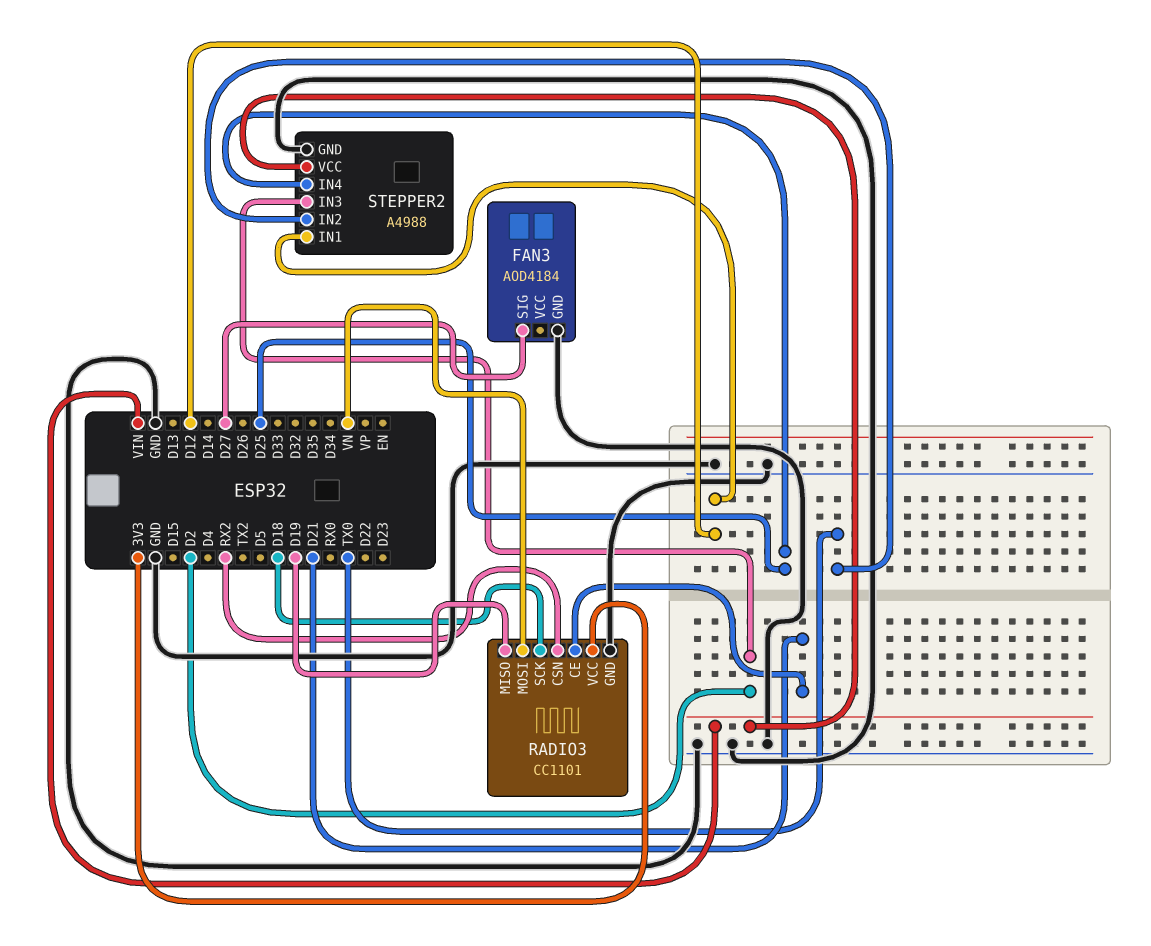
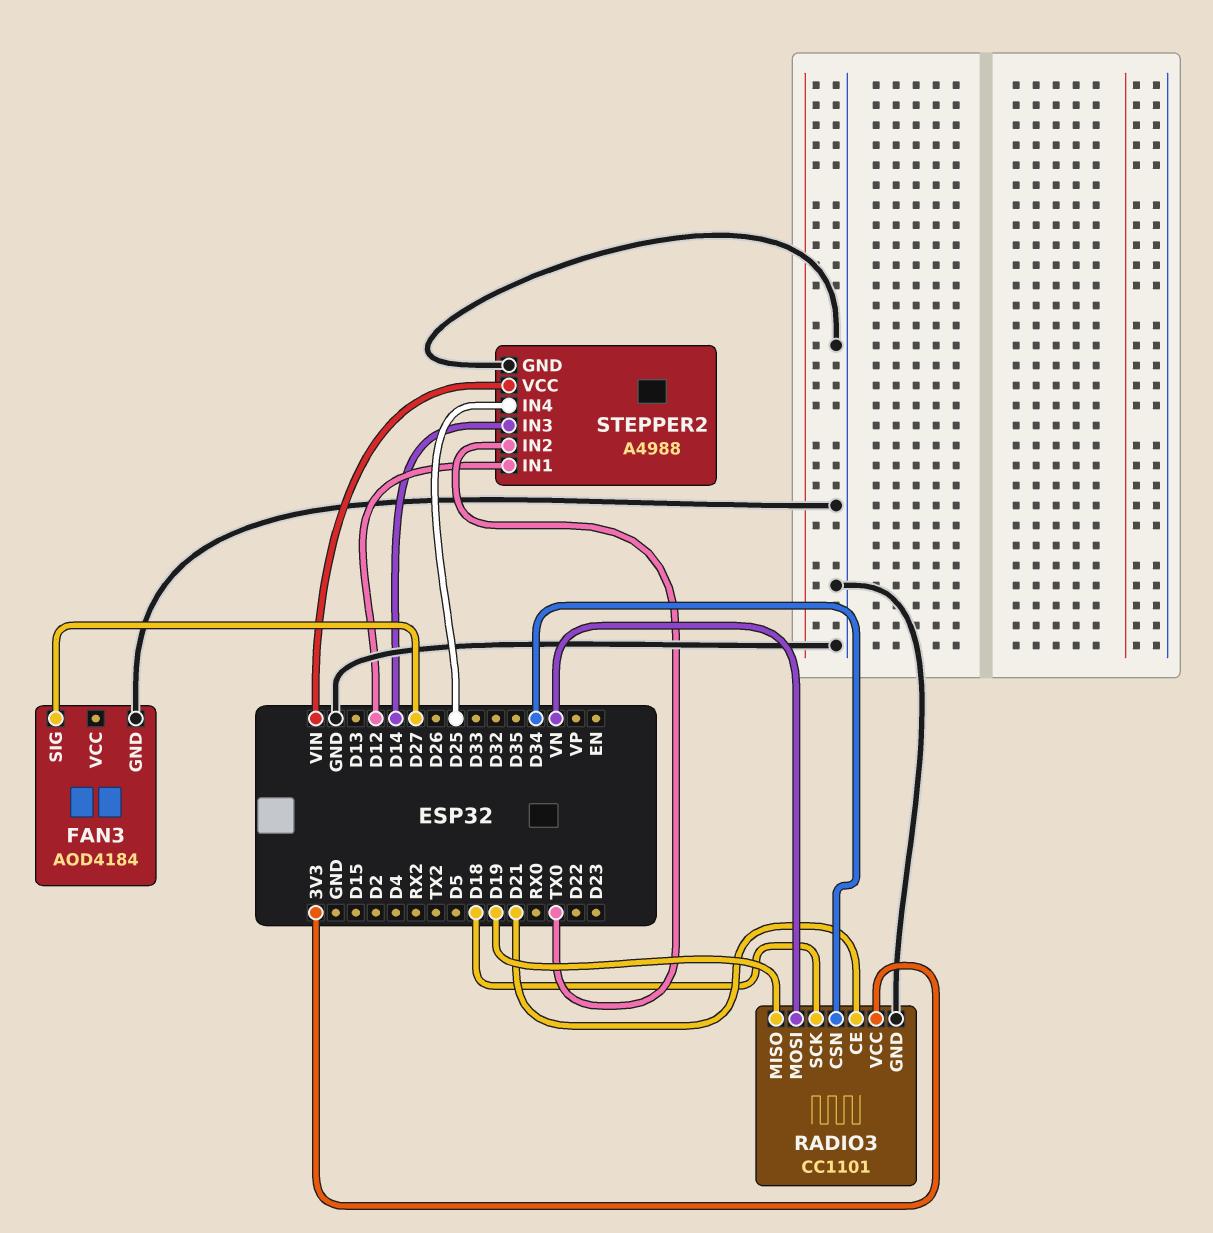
RADIO3 pin CSN: RX2 -> D34
STEPPER2 pin IN3: D2 -> D14

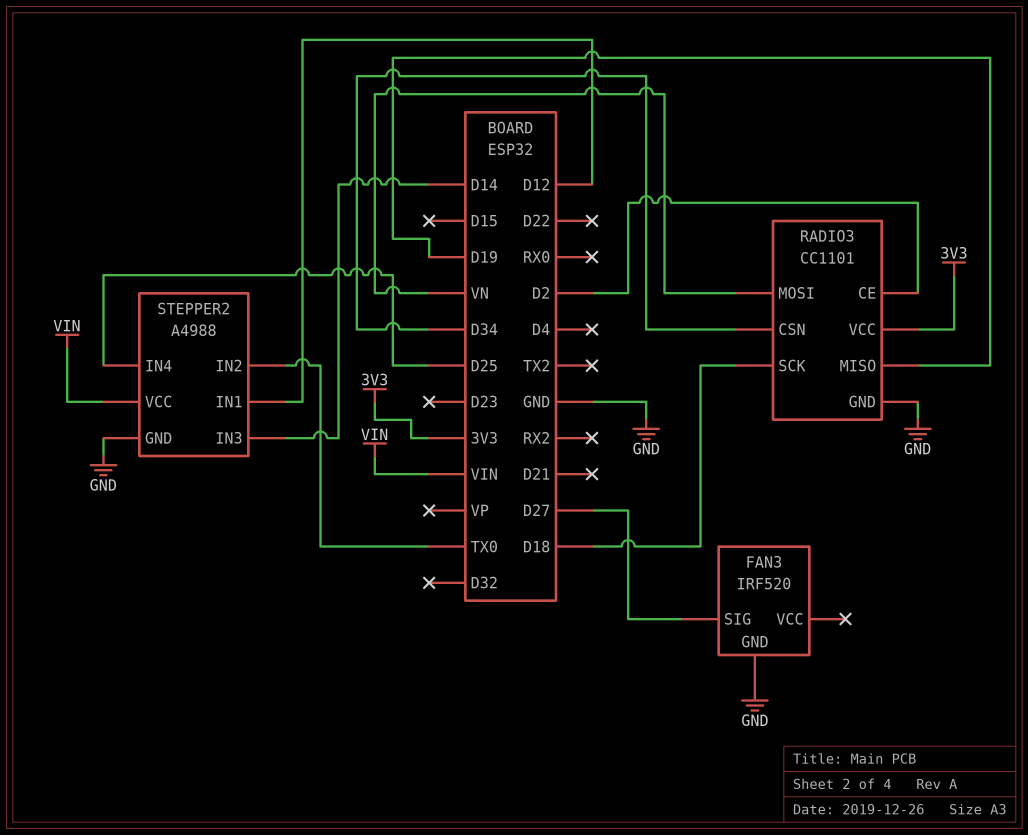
FAN3: AOD4184 -> IRF520
RADIO3 pin CE: D21 -> D2

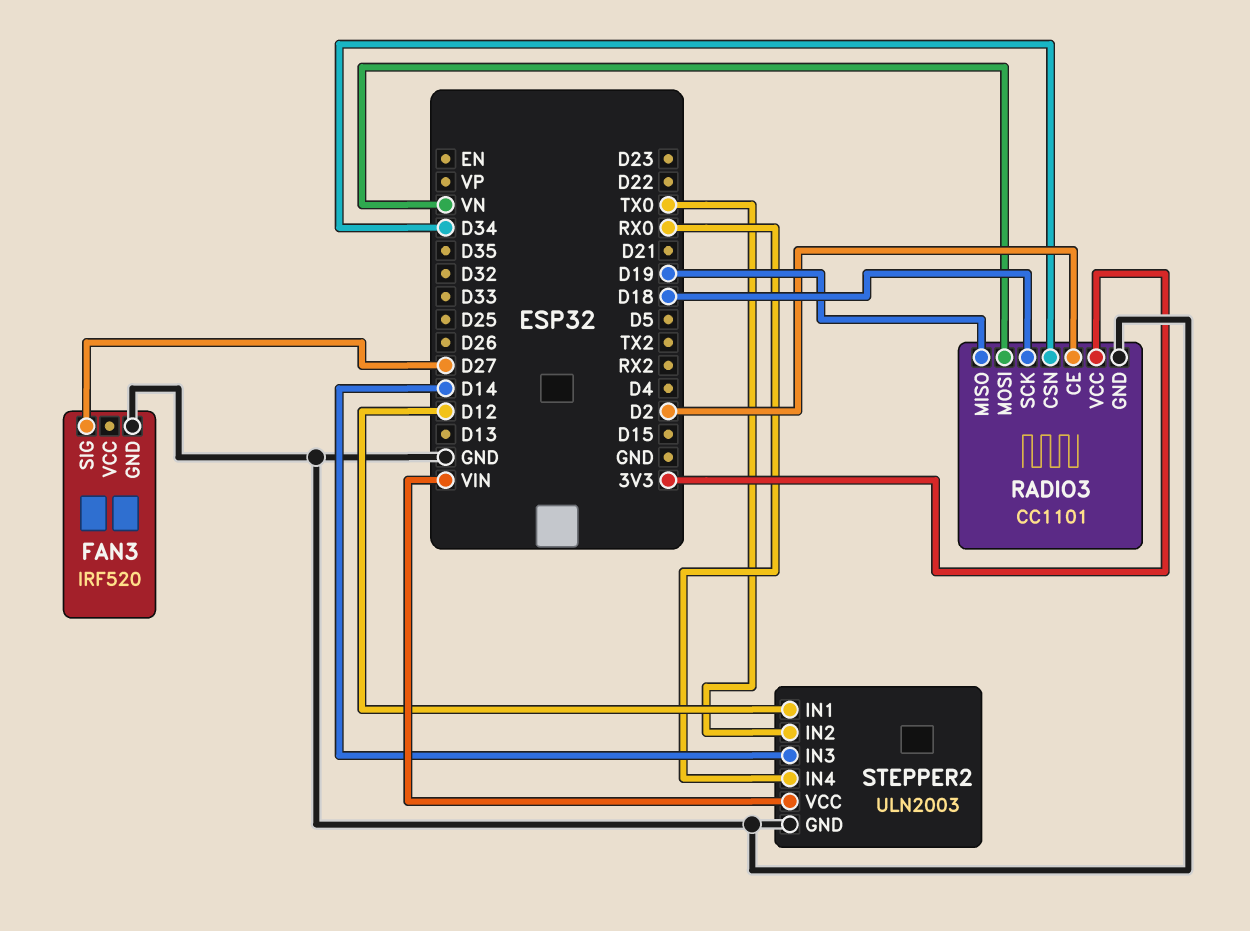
STEPPER2: A4988 -> ULN2003
STEPPER2 pin IN4: D25 -> RX0

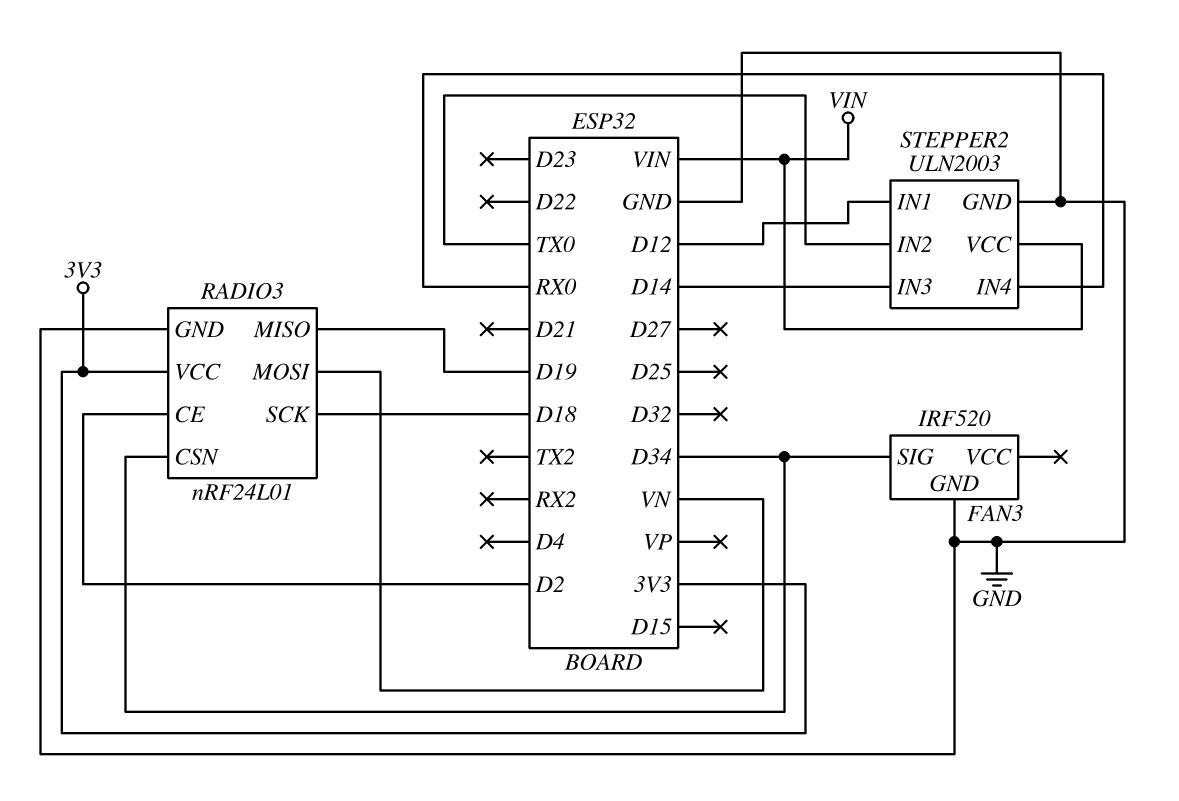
FAN3 pin SIG: D27 -> D34
RADIO3: CC1101 -> nRF24L01

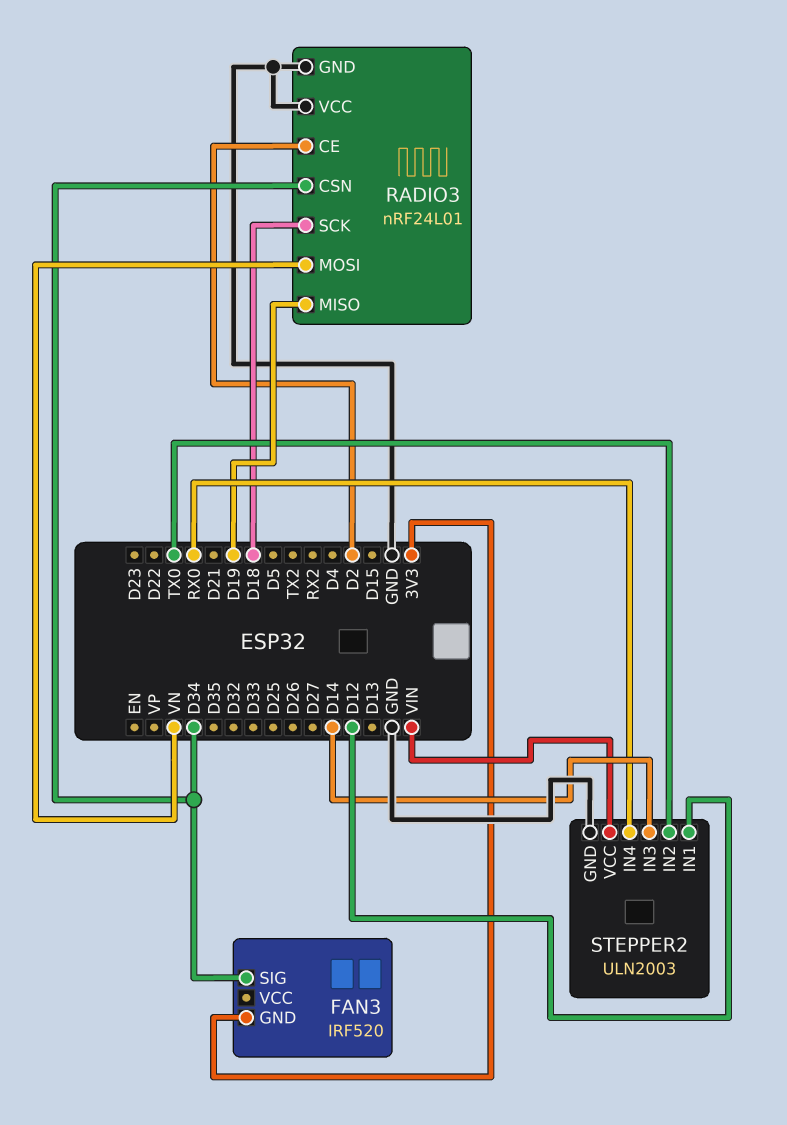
FAN3 pin GND: GND -> 3V3
RADIO3 pin VCC: 3V3 -> GND

